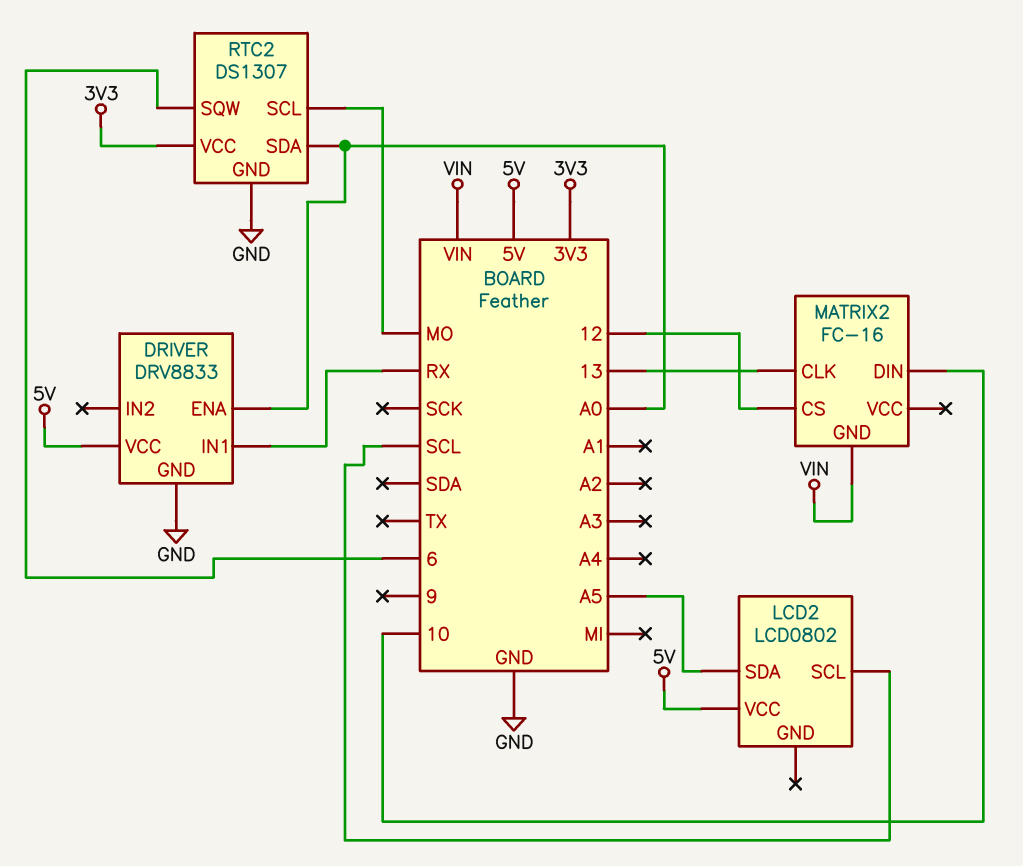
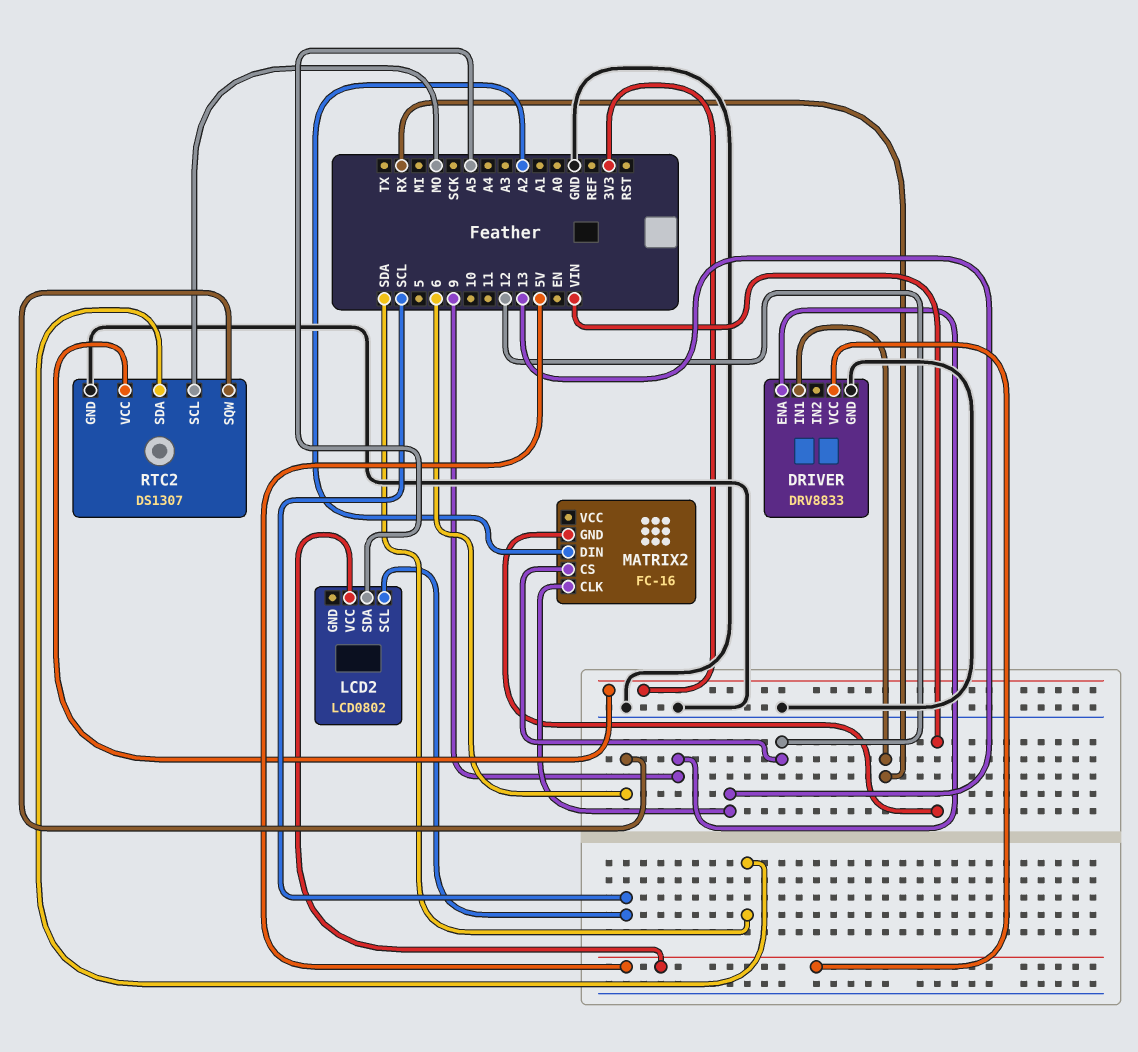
DRIVER pin ENA: A0 -> 9
MATRIX2 pin DIN: 10 -> A2
RTC2 pin SDA: A0 -> SDA

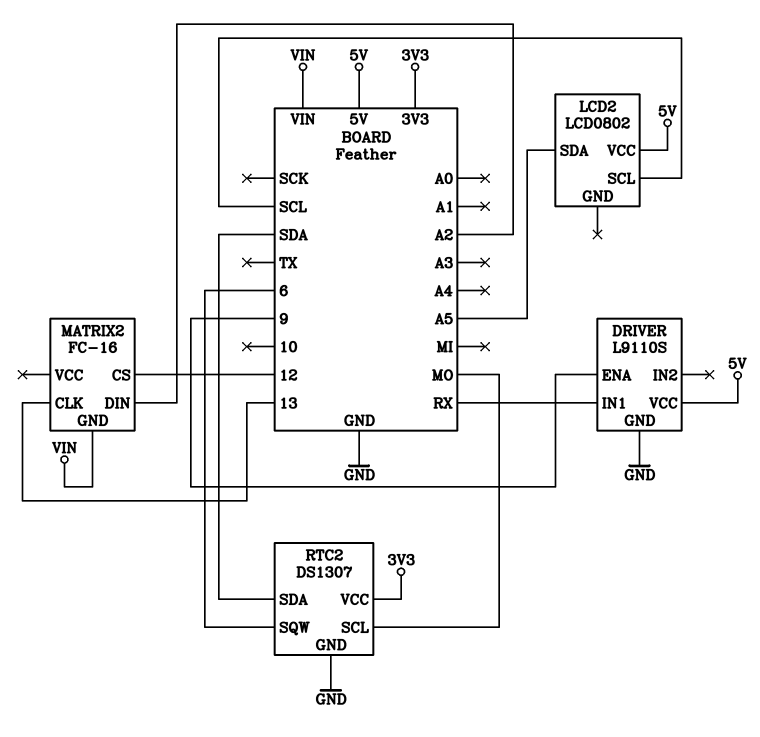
DRIVER: DRV8833 -> L9110S

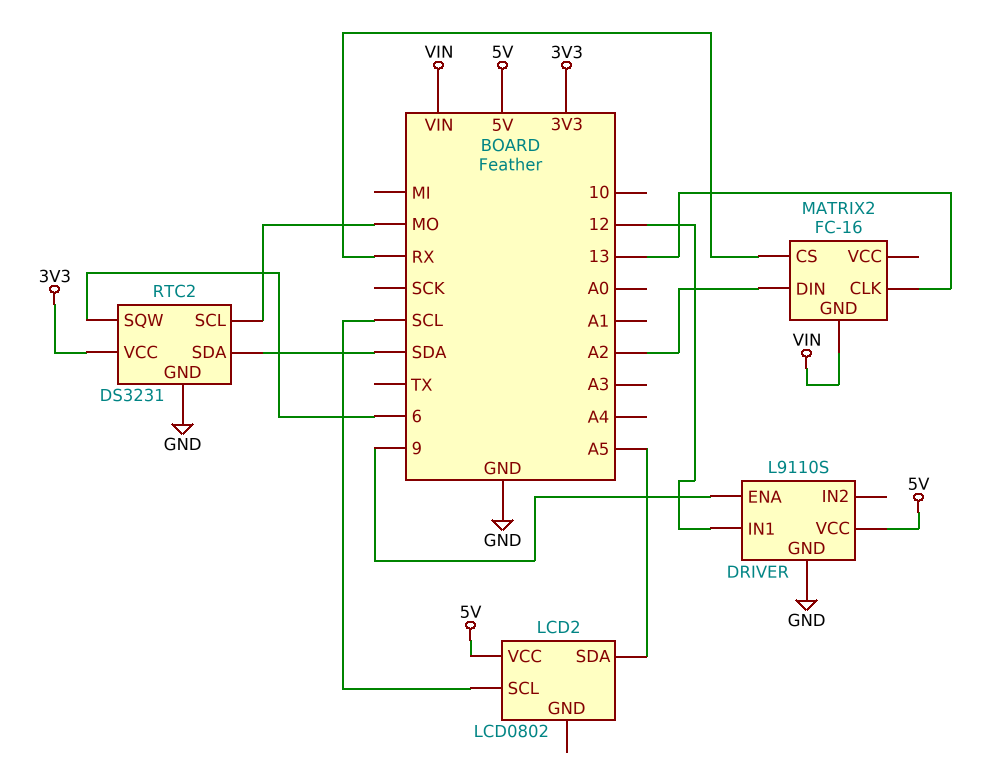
DRIVER pin IN1: RX -> 12
MATRIX2 pin CS: 12 -> RX
RTC2: DS1307 -> DS3231

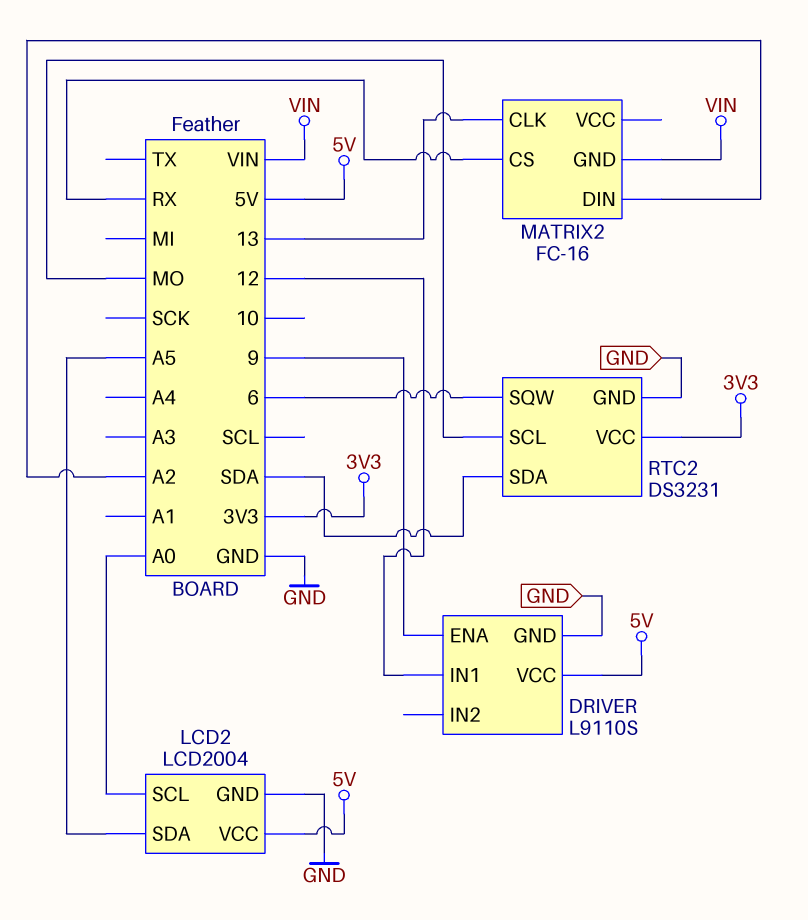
LCD2: LCD0802 -> LCD2004
LCD2 pin GND: none -> GND
LCD2 pin SCL: SCL -> A0

